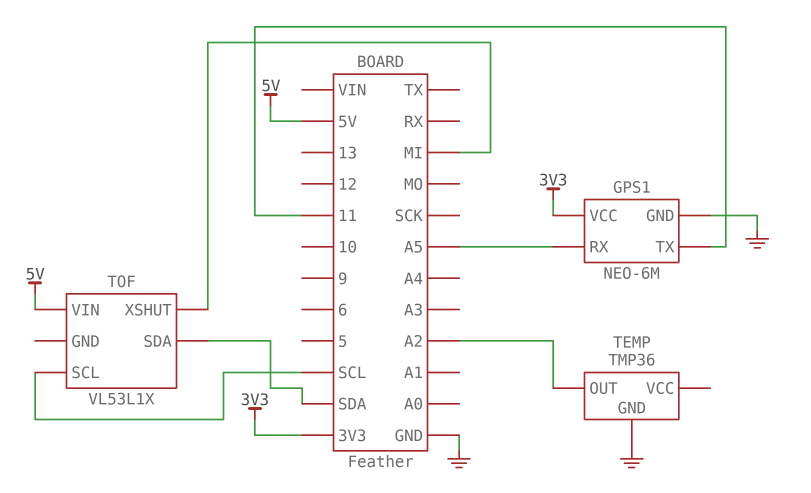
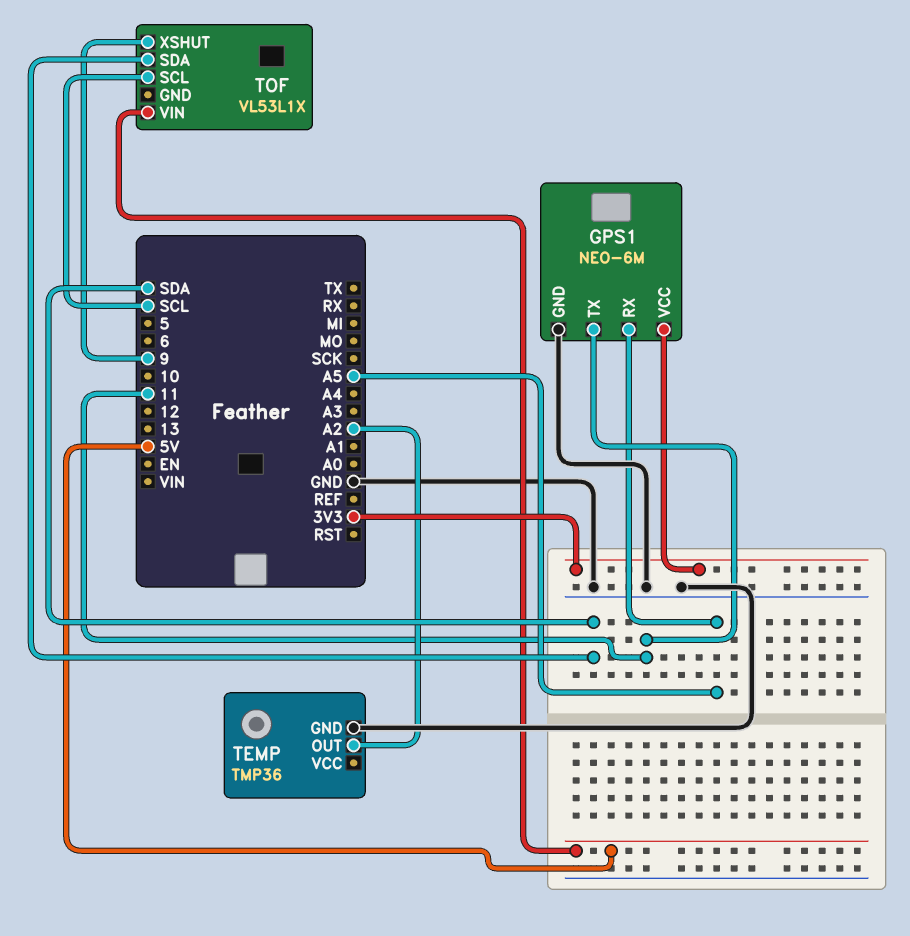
TOF pin XSHUT: MI -> 9

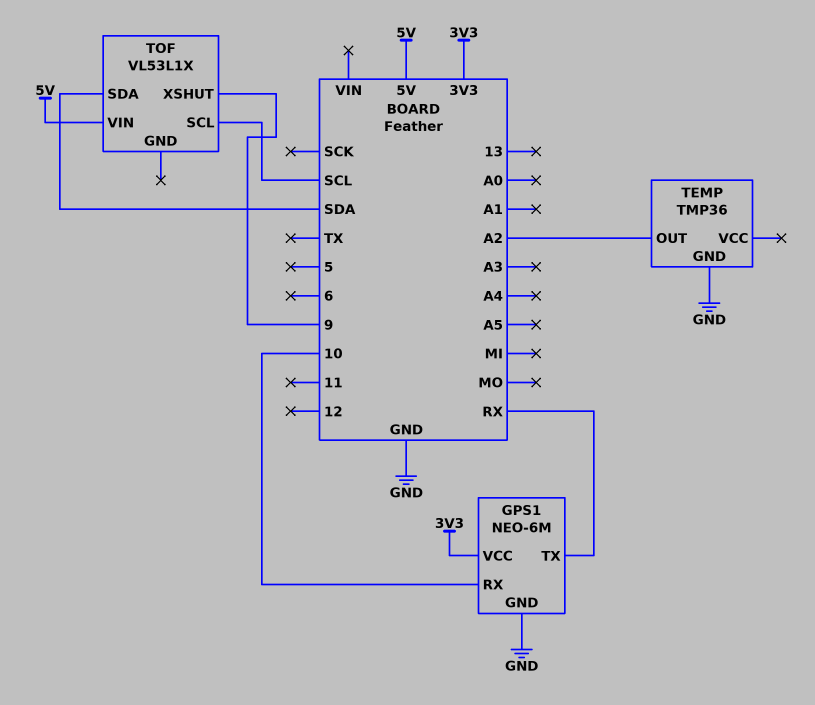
GPS1 pin RX: A5 -> 10
GPS1 pin TX: 11 -> RX

